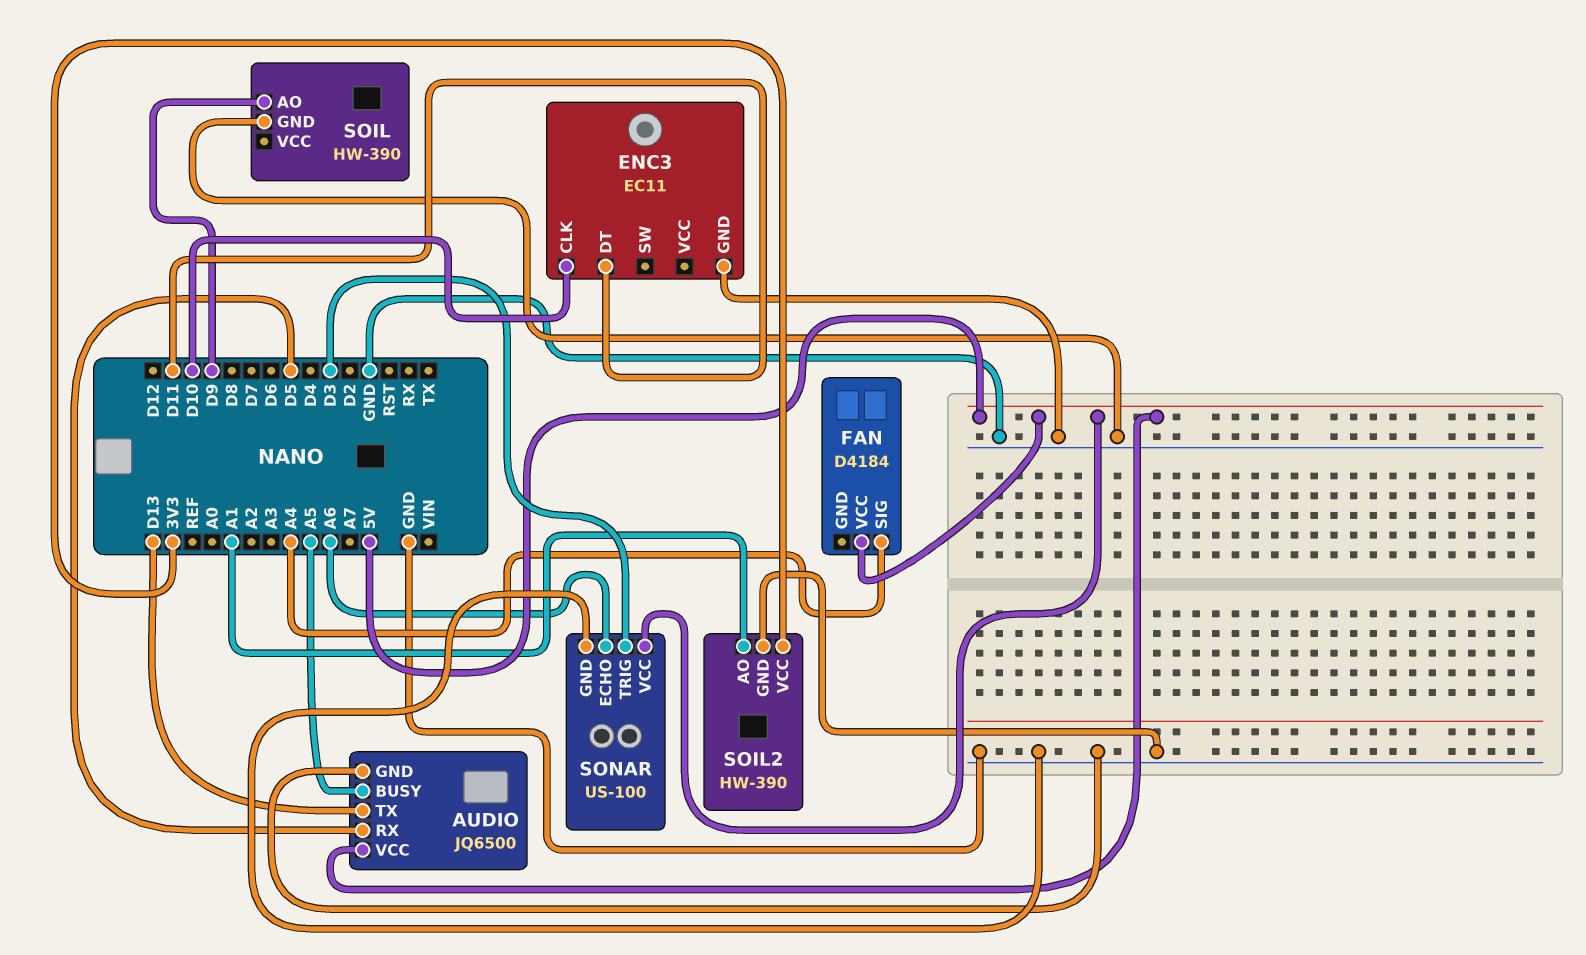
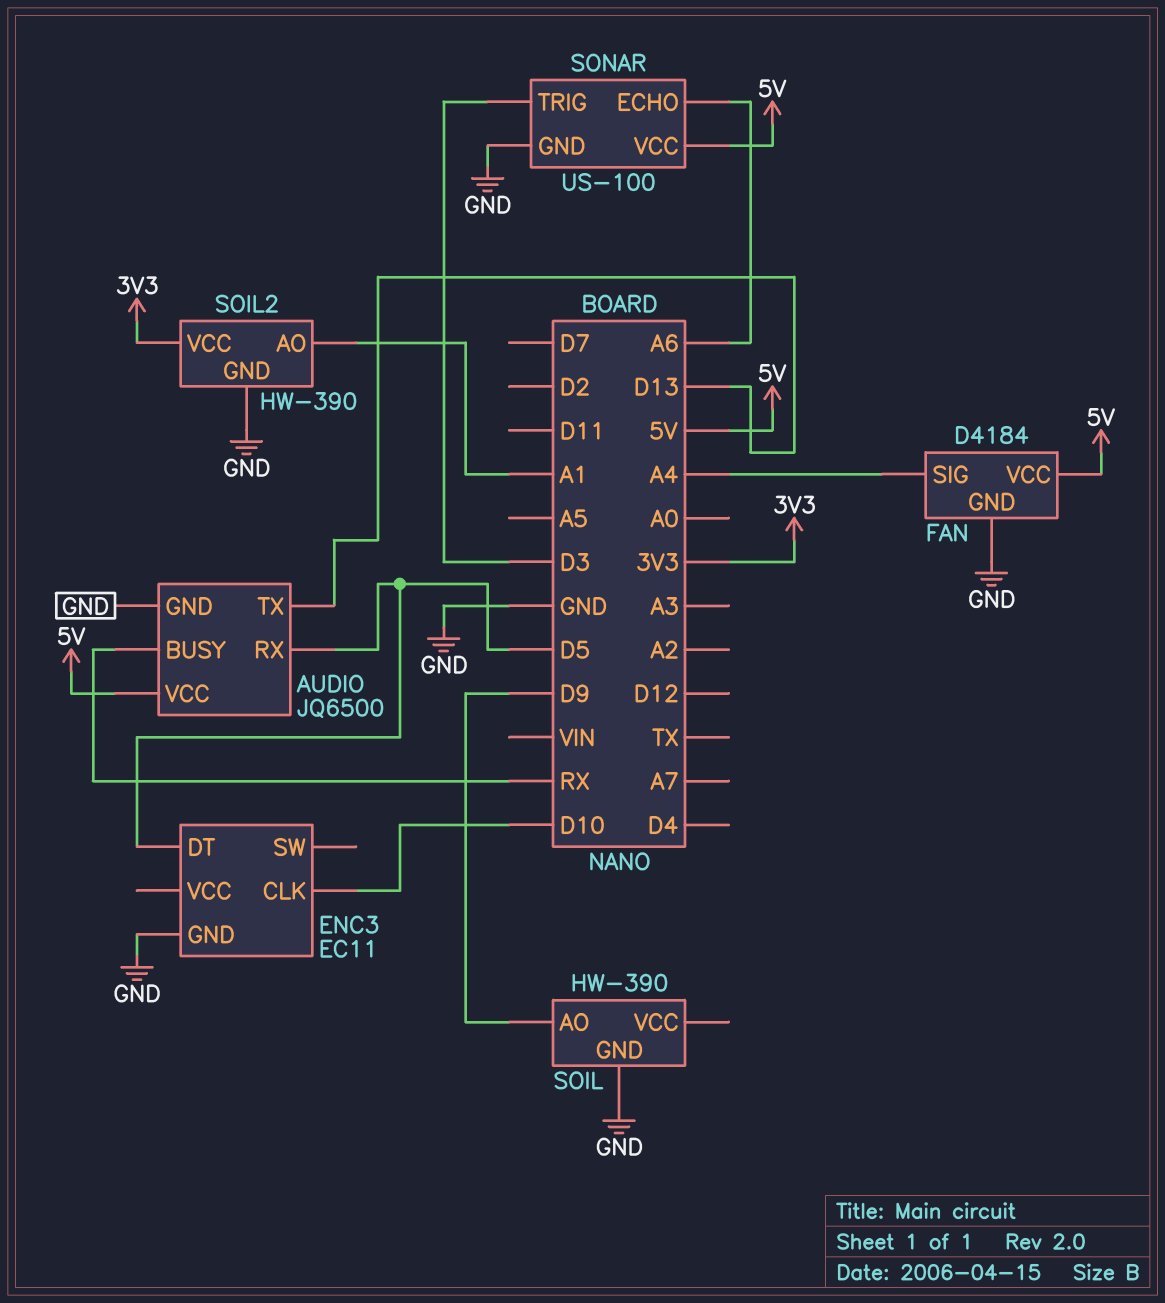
AUDIO pin BUSY: A5 -> RX
ENC3 pin DT: D11 -> D5
FAN pin GND: none -> GND

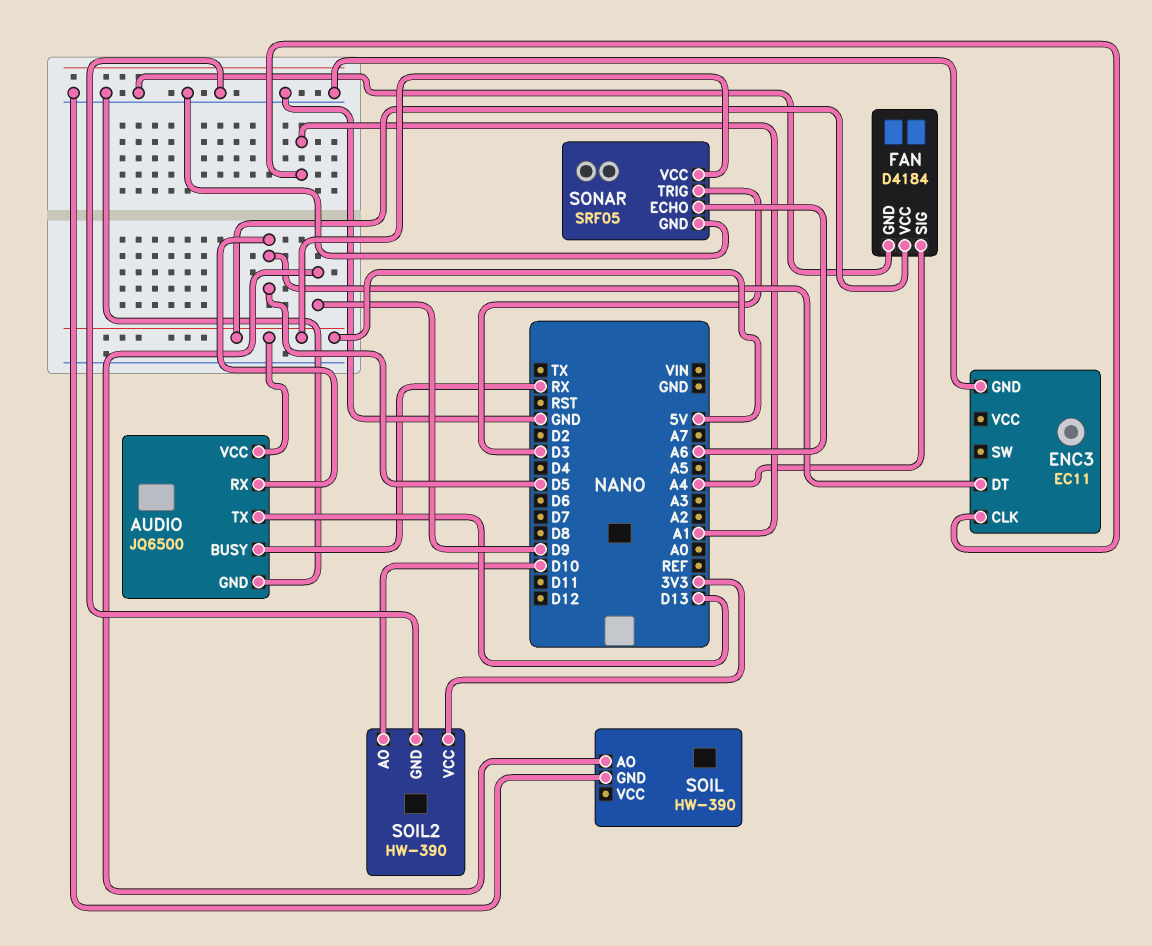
ENC3 pin CLK: D10 -> A1
SOIL2 pin AO: A1 -> D10
SONAR: US-100 -> SRF05

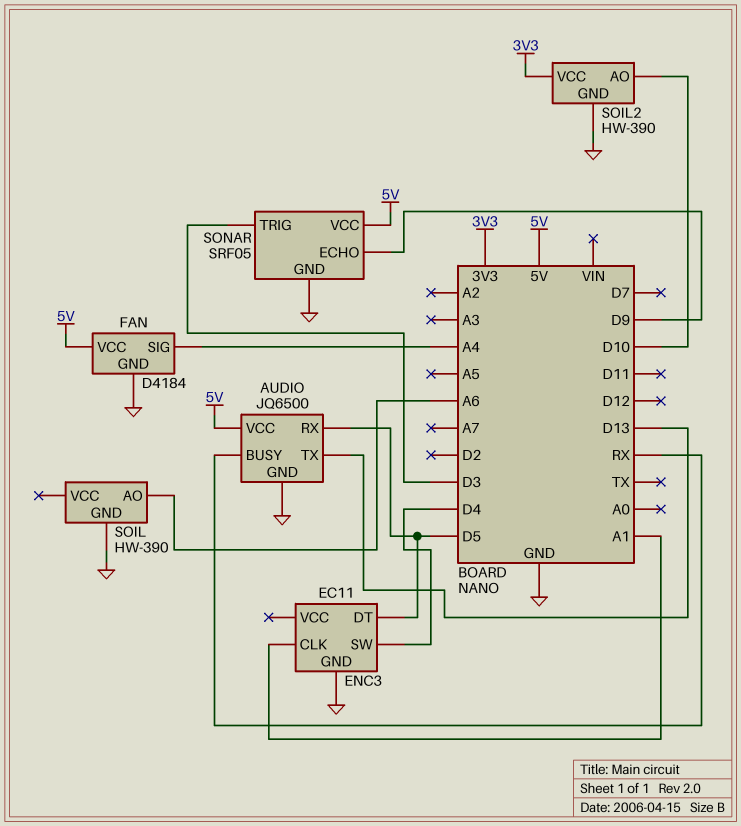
ENC3 pin SW: none -> D4
SOIL pin AO: D9 -> A6
SONAR pin ECHO: A6 -> D9

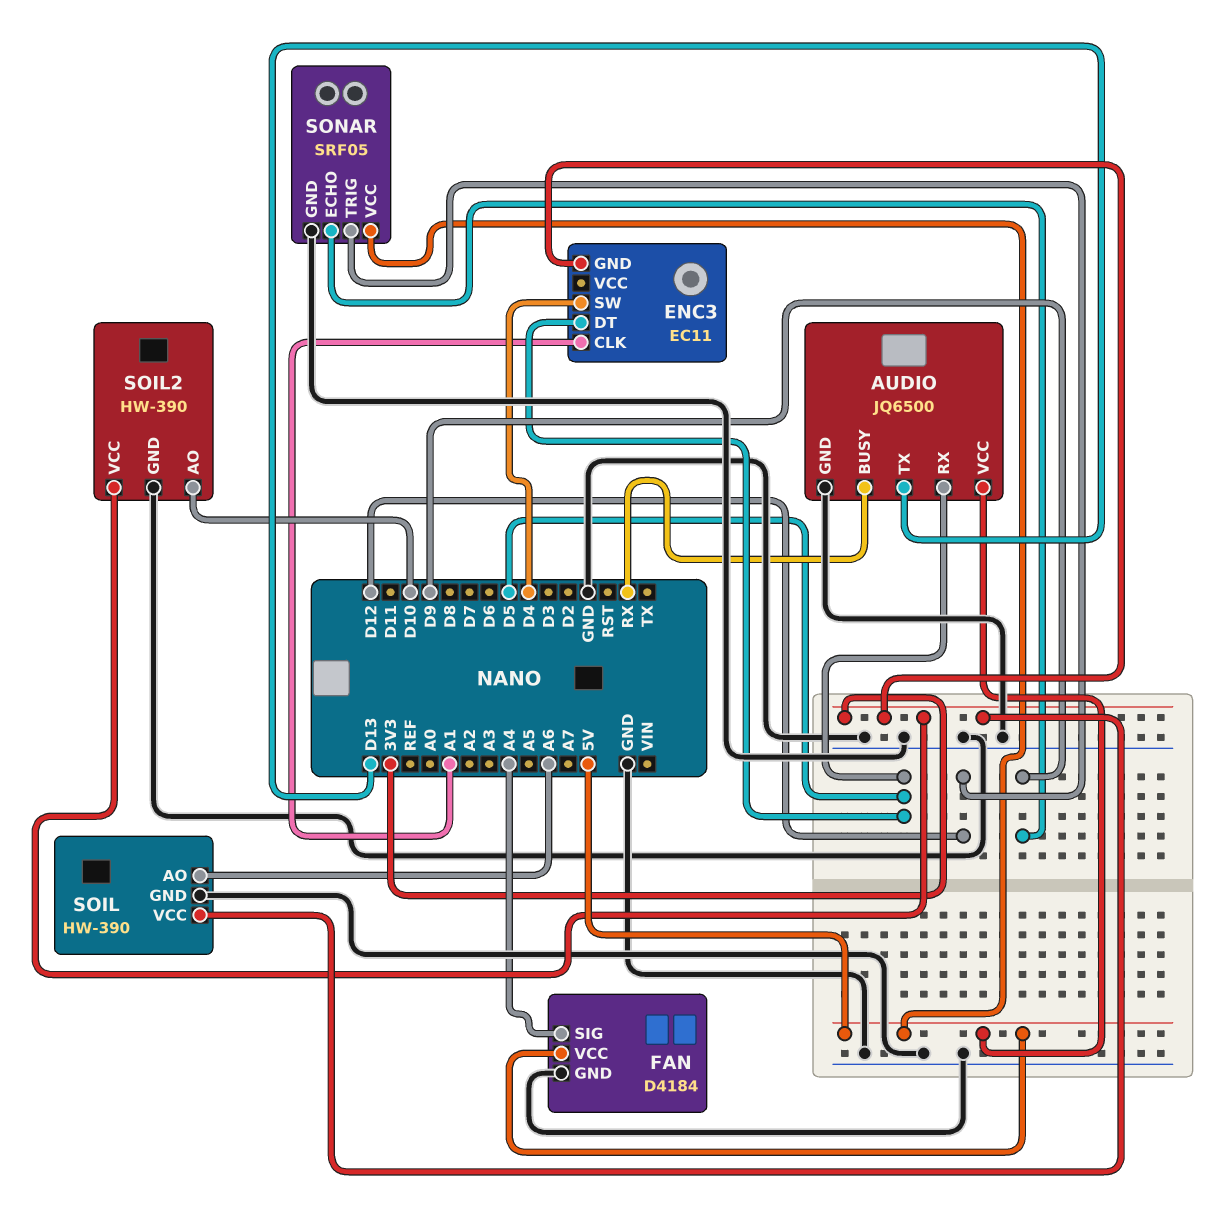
ENC3 pin GND: GND -> 3V3
SOIL pin VCC: none -> 3V3
SONAR pin TRIG: D3 -> D12

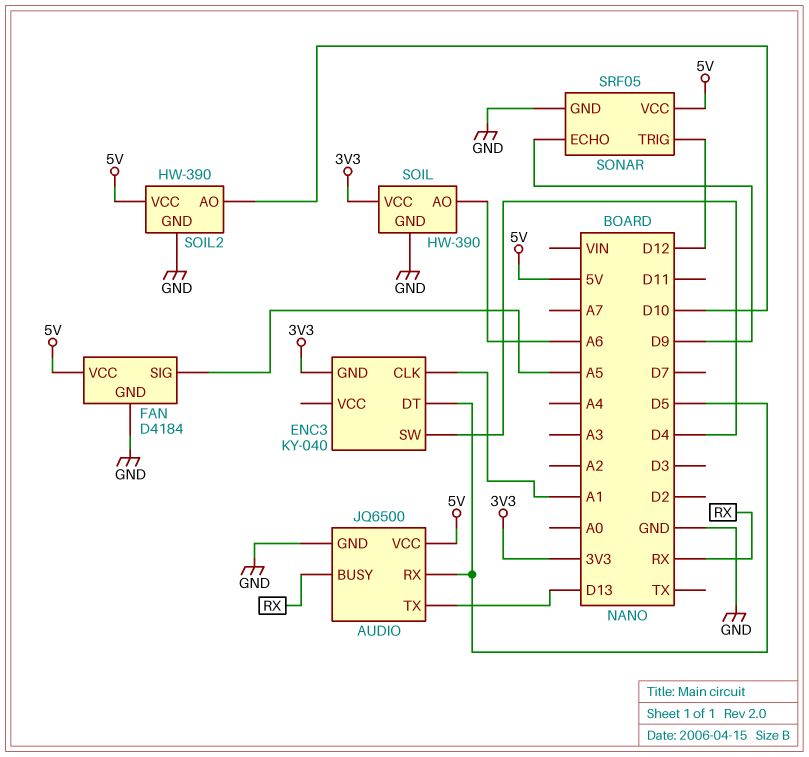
ENC3: EC11 -> KY-040
FAN pin SIG: A4 -> A5
SOIL2 pin VCC: 3V3 -> 5V

